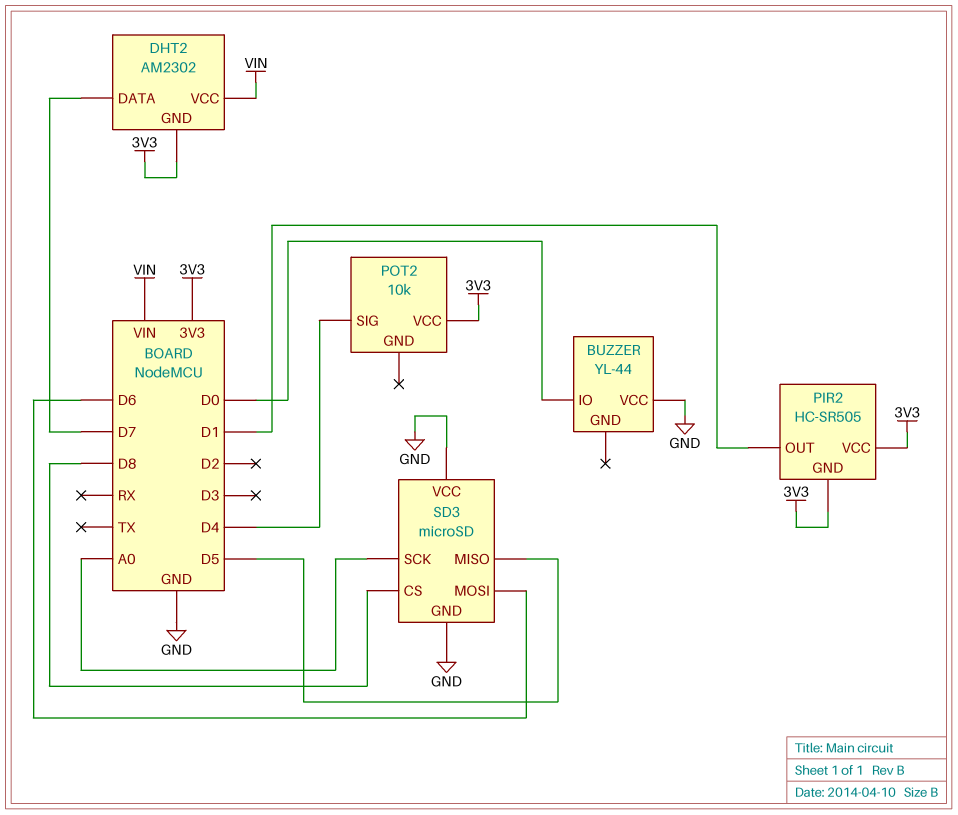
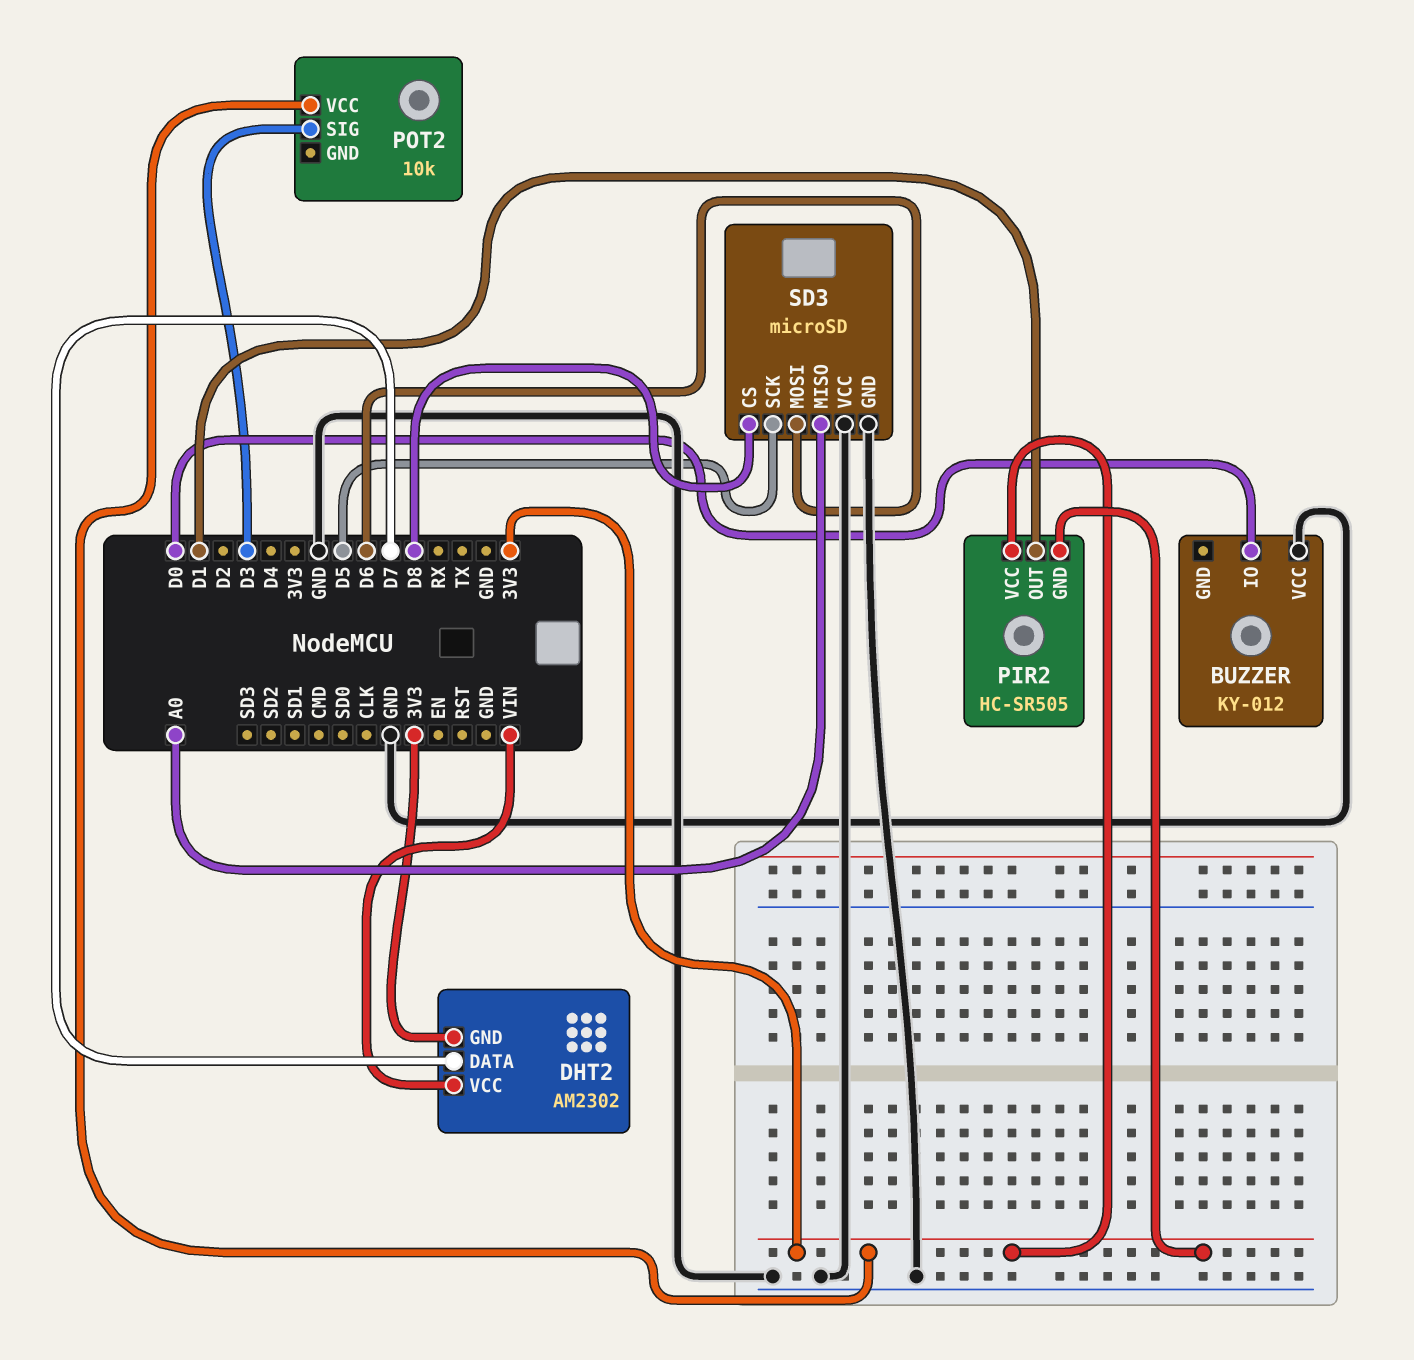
BUZZER: YL-44 -> KY-012
POT2 pin SIG: D4 -> D3
SD3 pin MISO: D5 -> A0
SD3 pin SCK: A0 -> D5

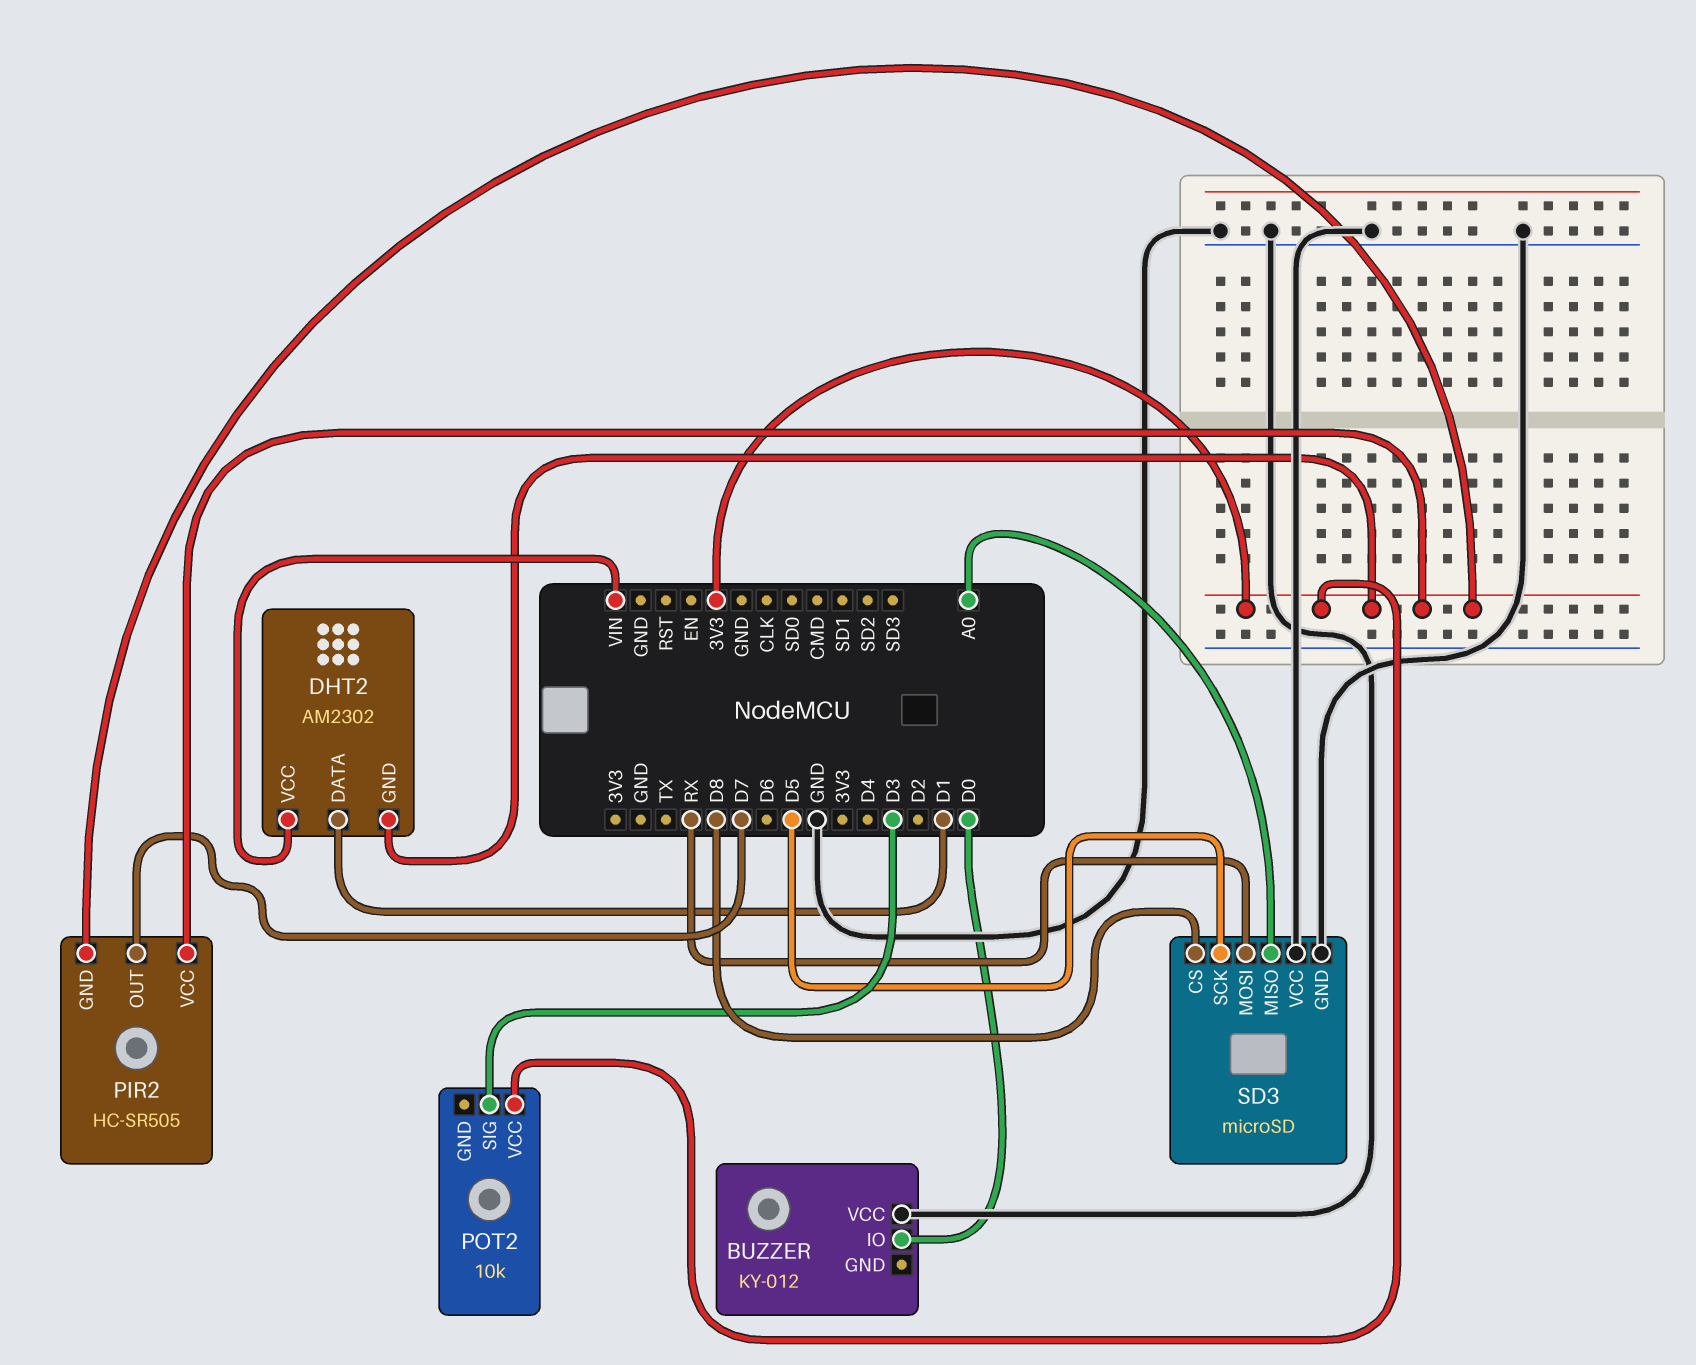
DHT2 pin DATA: D7 -> D1
PIR2 pin OUT: D1 -> D7
SD3 pin MOSI: D6 -> RX

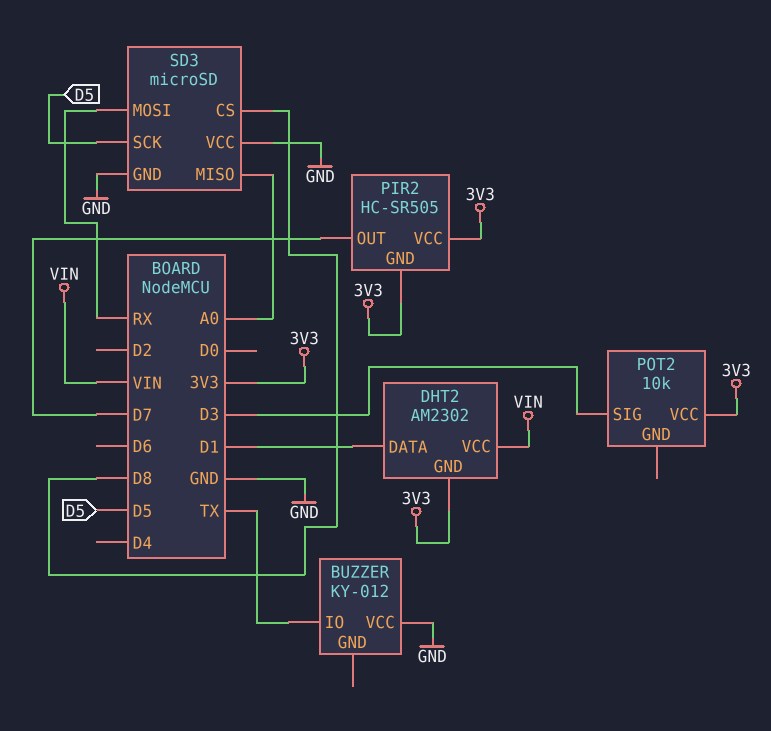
BUZZER pin IO: D0 -> TX

